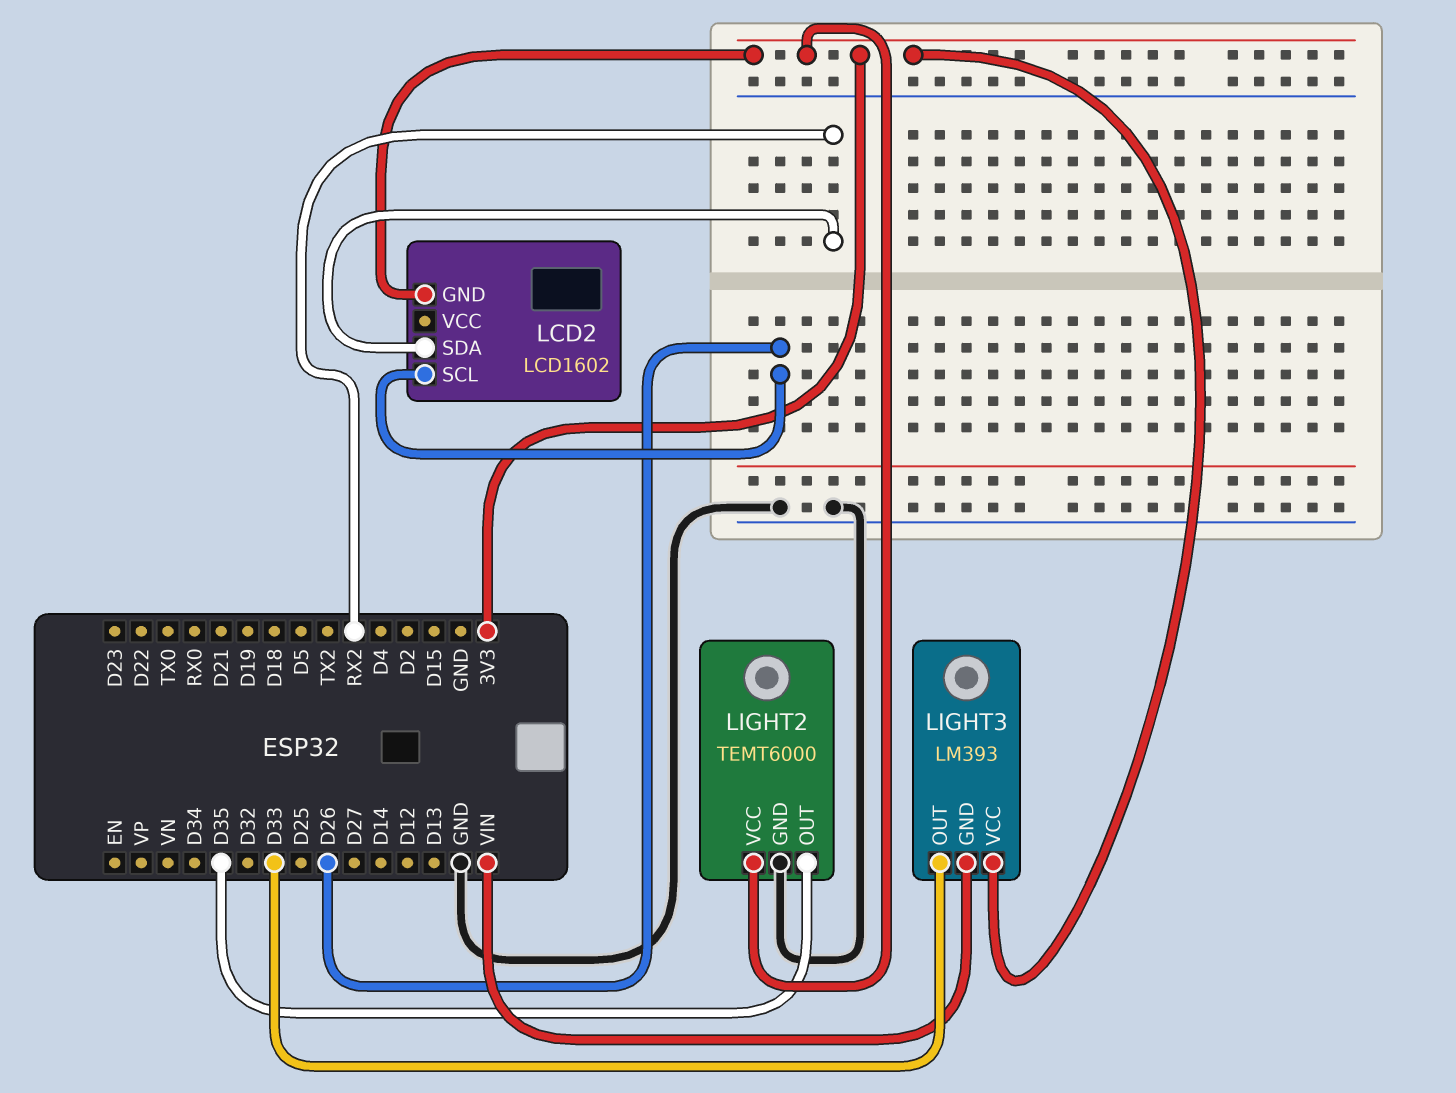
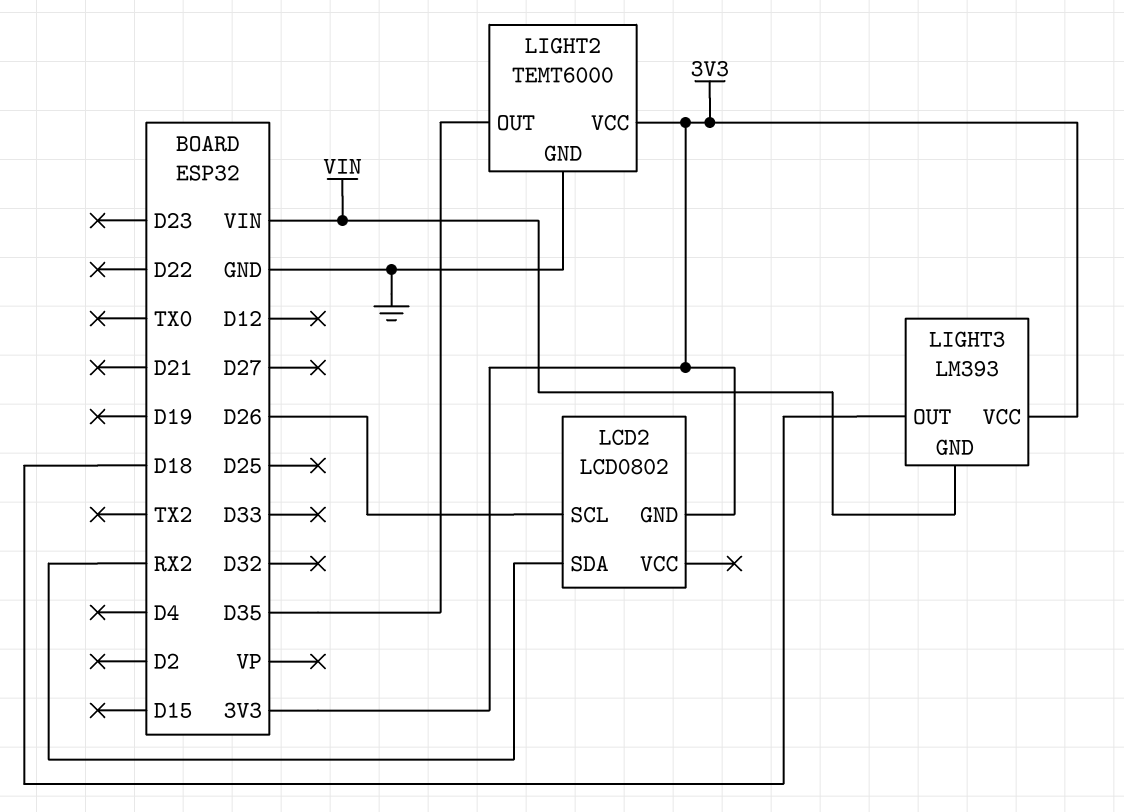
LCD2: LCD1602 -> LCD0802
LIGHT3 pin OUT: D33 -> D18

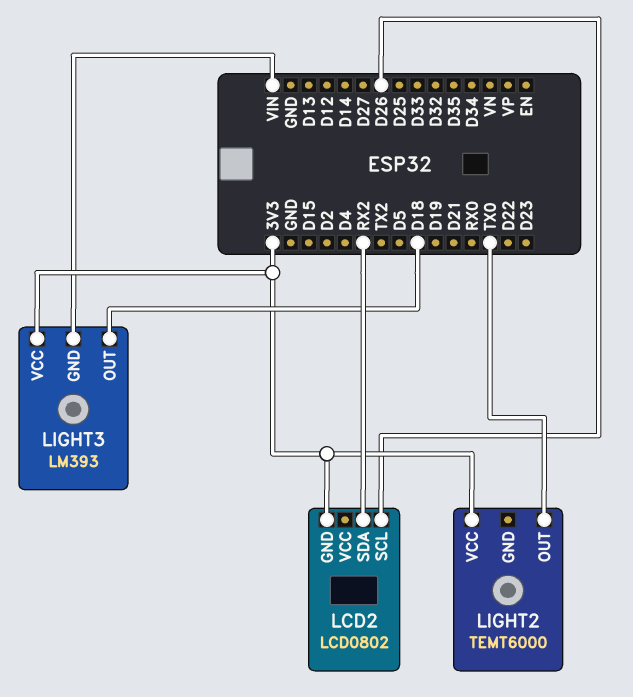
LIGHT2 pin GND: GND -> none
LIGHT2 pin OUT: D35 -> TX0

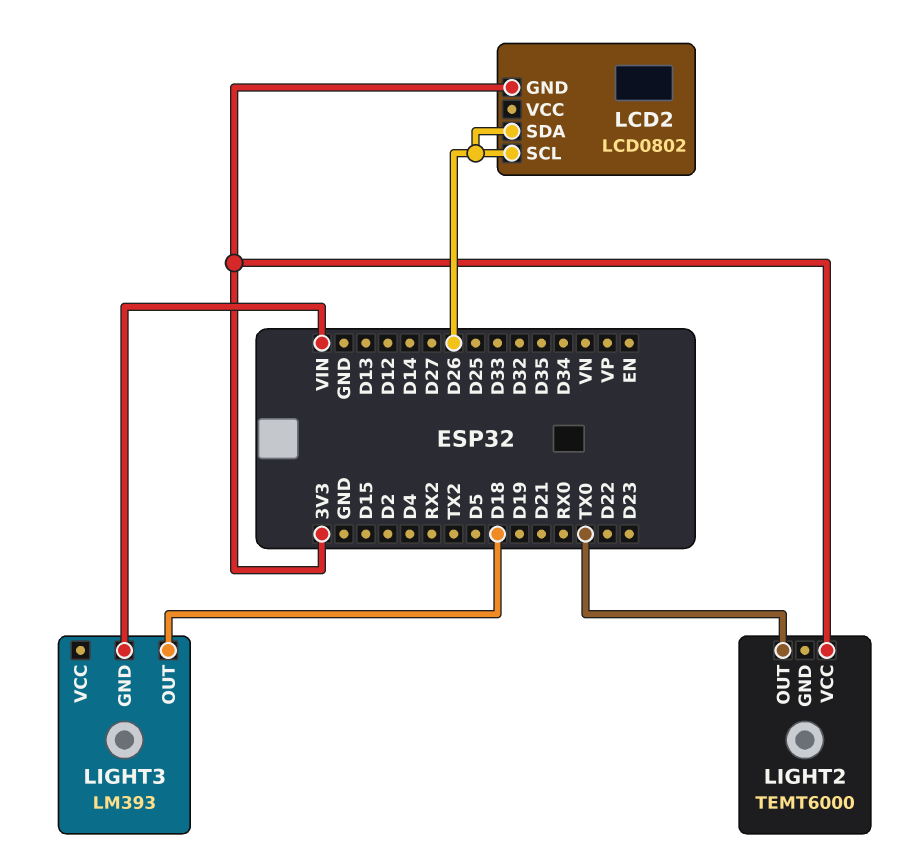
LCD2 pin SDA: RX2 -> D26
LIGHT3 pin VCC: 3V3 -> none

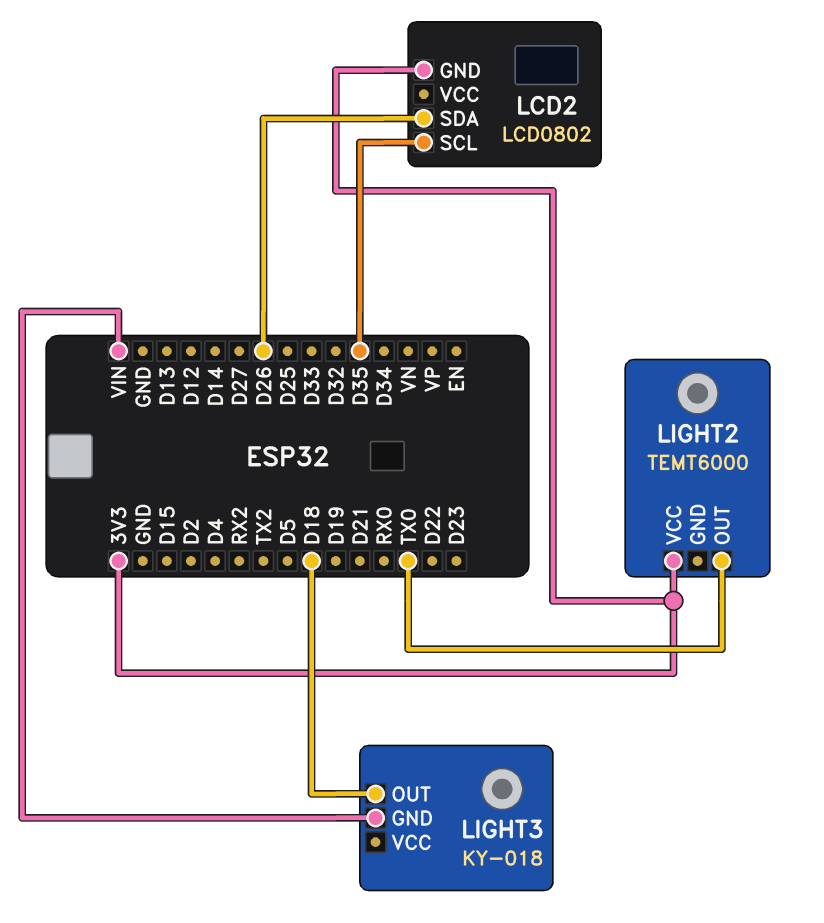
LCD2 pin SCL: D26 -> D35
LIGHT3: LM393 -> KY-018

